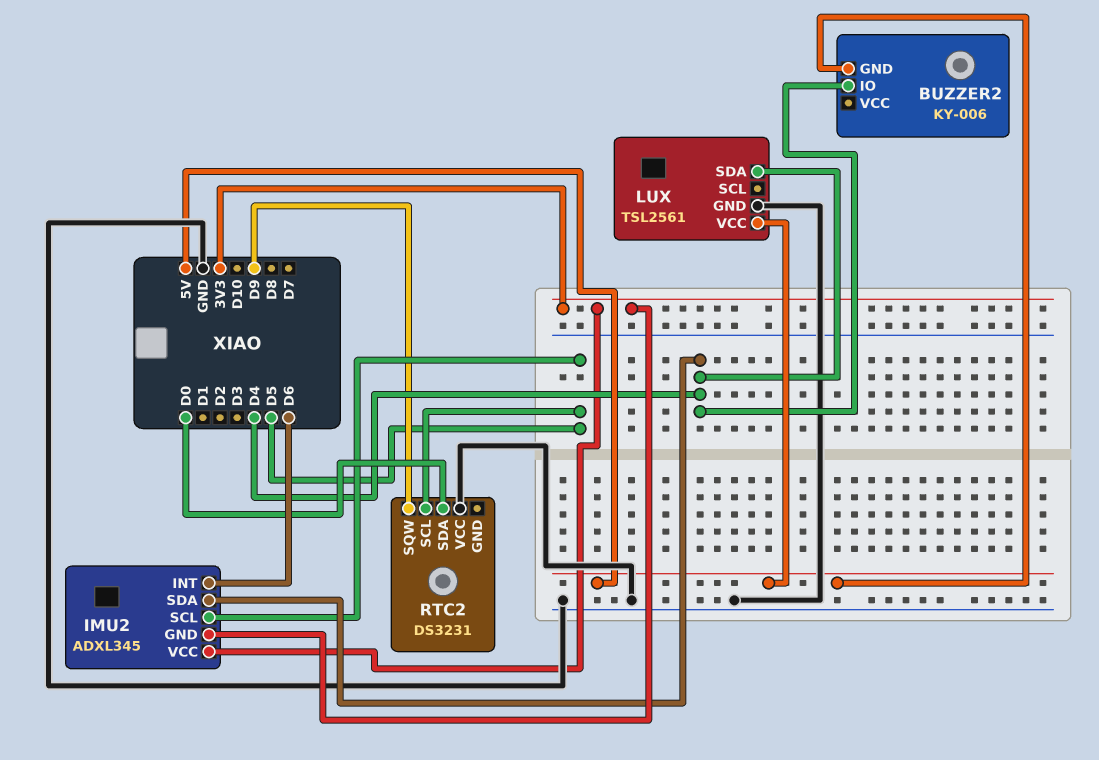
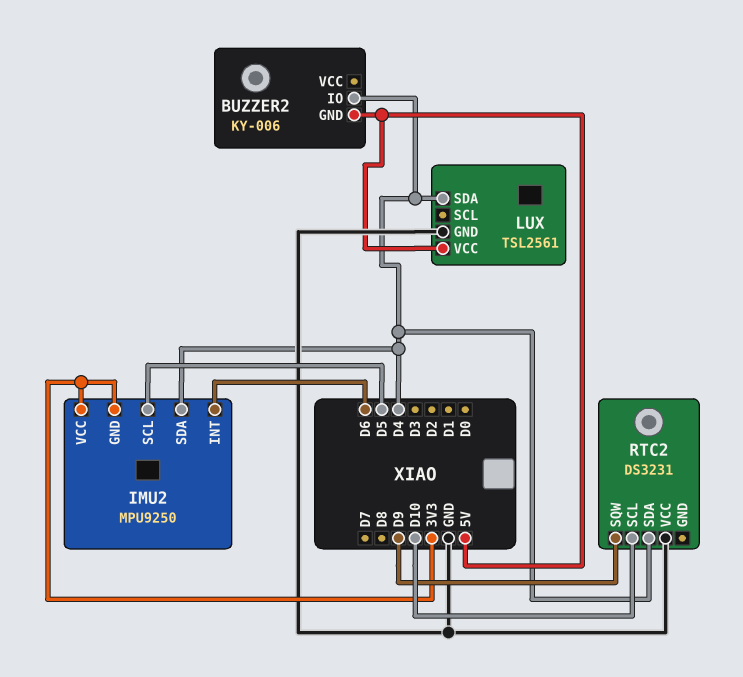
IMU2: ADXL345 -> MPU9250
RTC2 pin SCL: D5 -> D10
RTC2 pin SDA: D0 -> D4

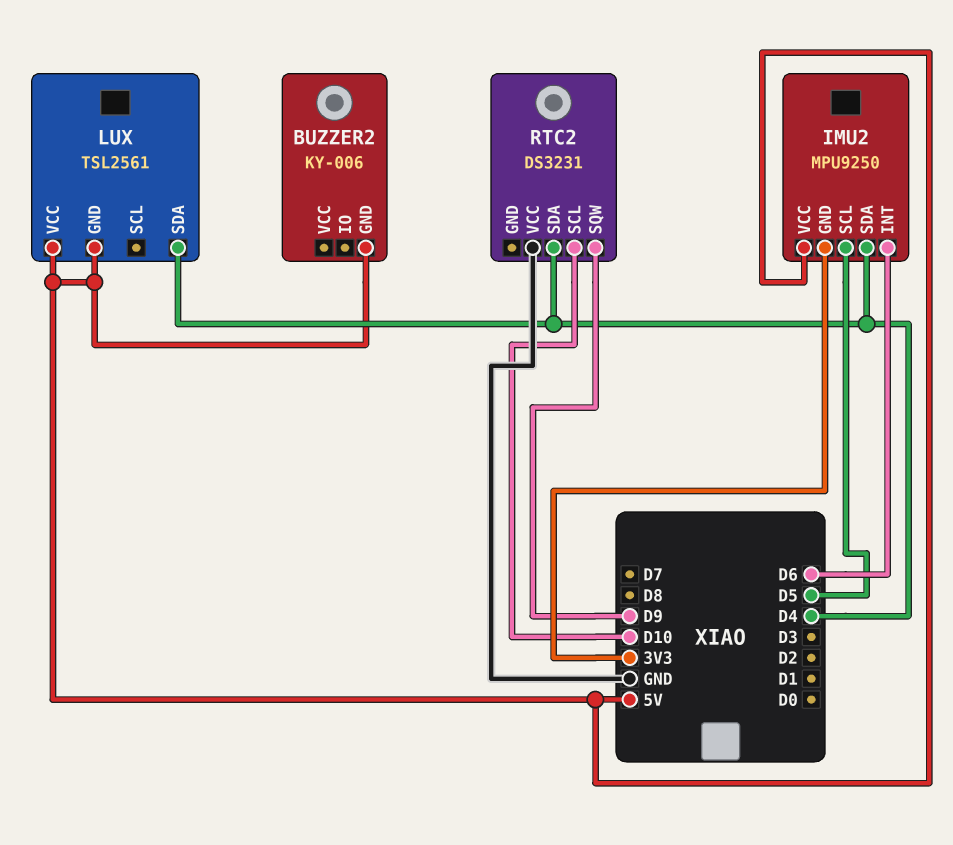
BUZZER2 pin IO: D4 -> none
IMU2 pin VCC: 3V3 -> 5V
LUX pin GND: GND -> 5V

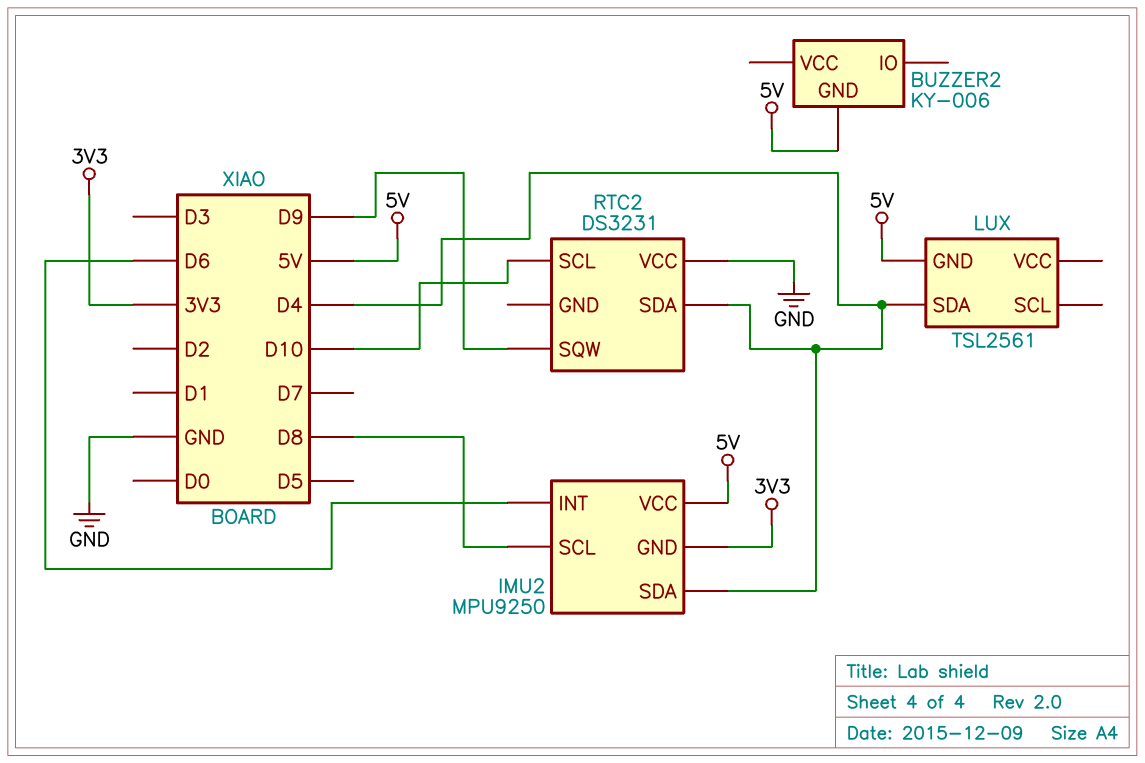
IMU2 pin SCL: D5 -> D8
LUX pin VCC: 5V -> none

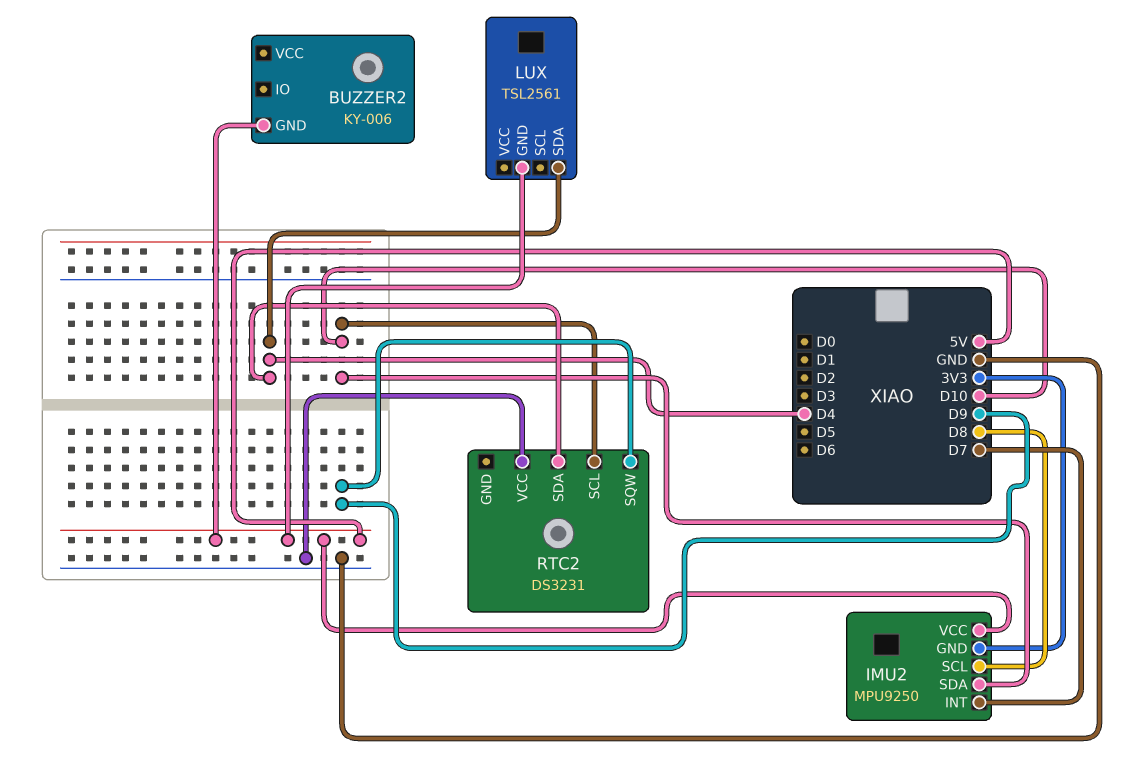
IMU2 pin INT: D6 -> D7
IMU2 pin SDA: D4 -> D10

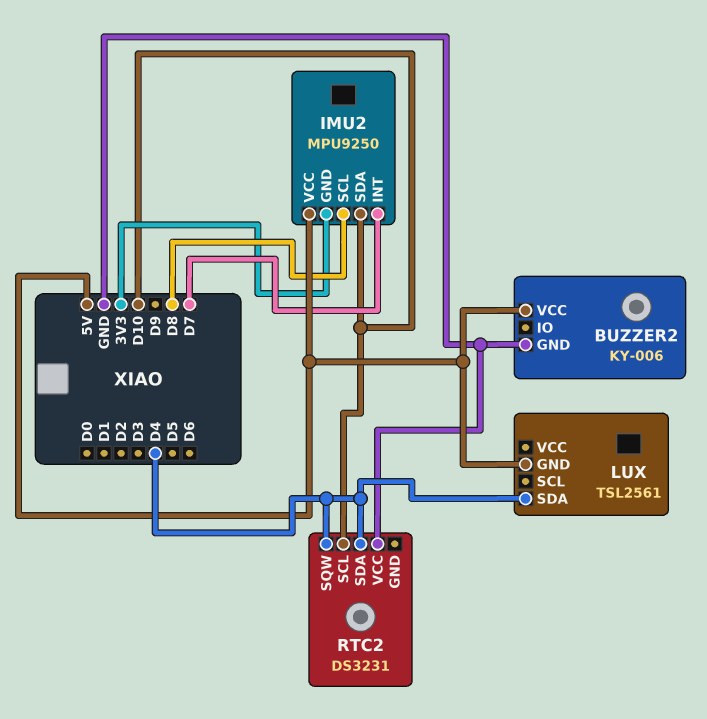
BUZZER2 pin GND: 5V -> GND
BUZZER2 pin VCC: none -> 5V
RTC2 pin SQW: D9 -> D4

